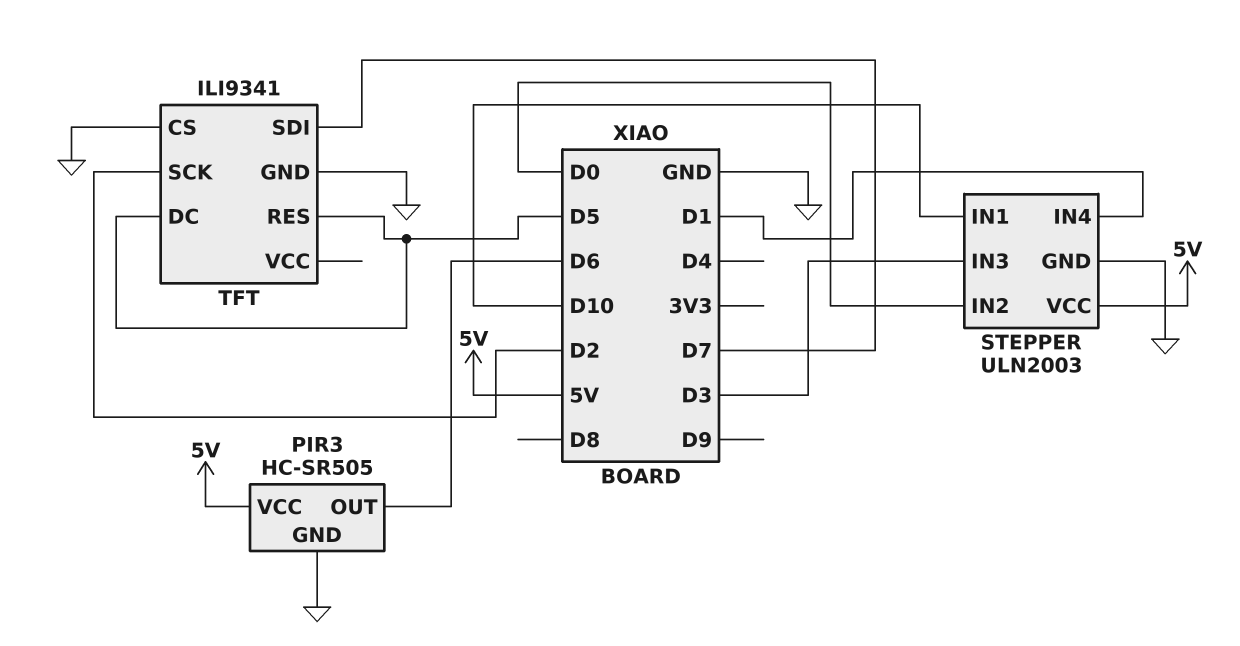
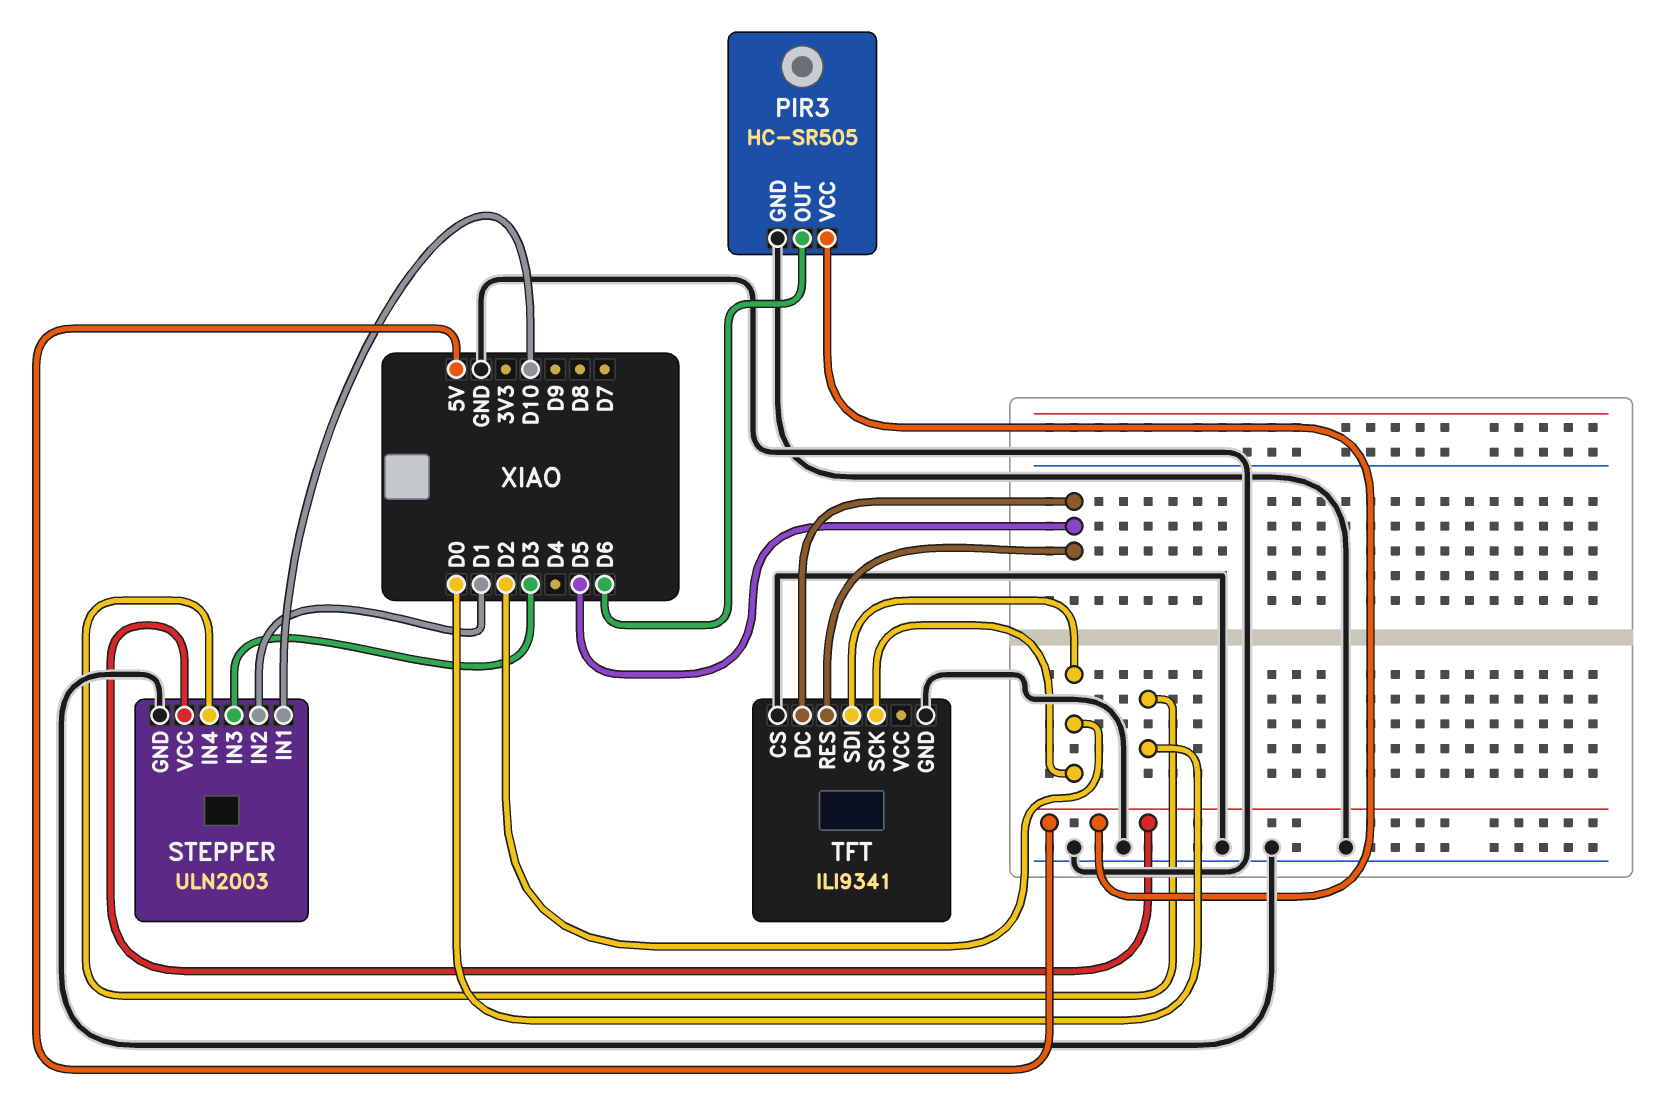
STEPPER pin IN2: D0 -> D1
STEPPER pin IN4: D1 -> D0
TFT pin SDI: D7 -> D2

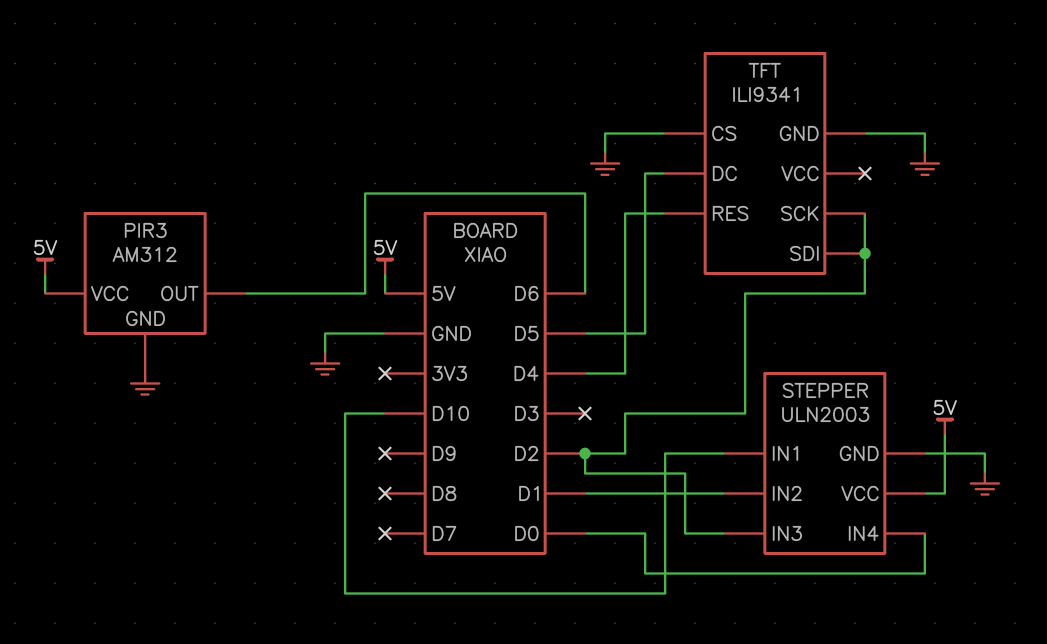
PIR3: HC-SR505 -> AM312
STEPPER pin IN3: D3 -> D2
TFT pin RES: D5 -> D4

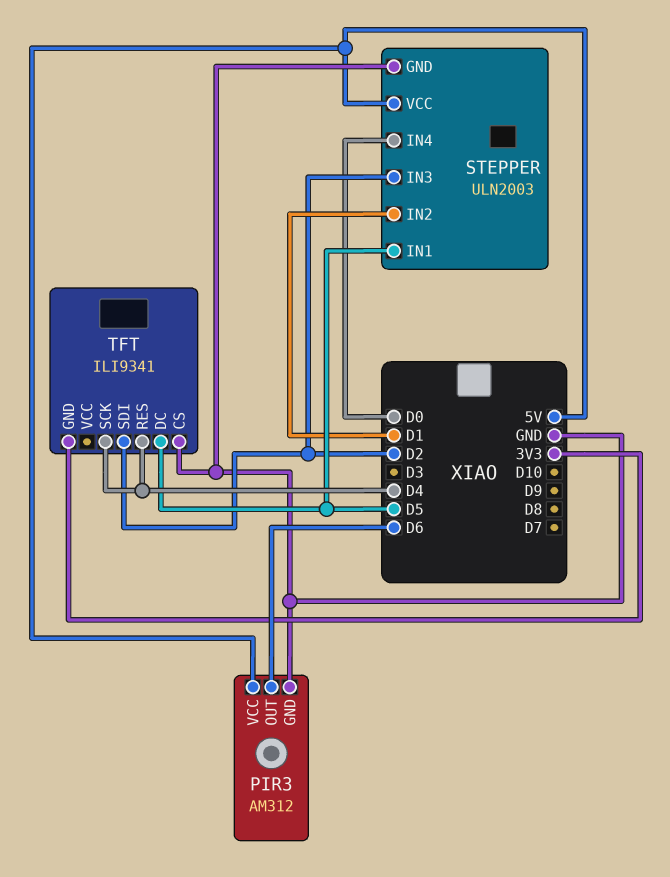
STEPPER pin IN1: D10 -> D5
TFT pin GND: GND -> 3V3
TFT pin SCK: D2 -> D4

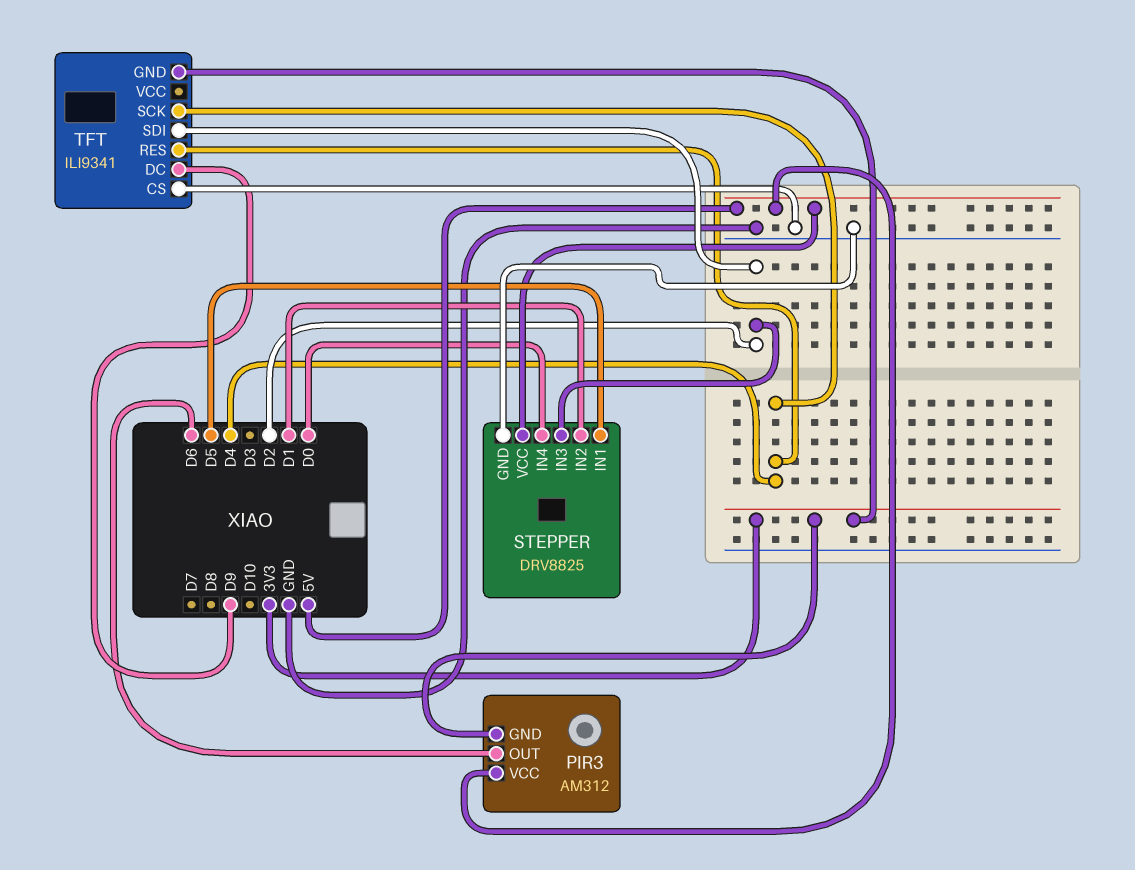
PIR3 pin GND: GND -> 3V3
STEPPER: ULN2003 -> DRV8825
TFT pin DC: D5 -> D9

